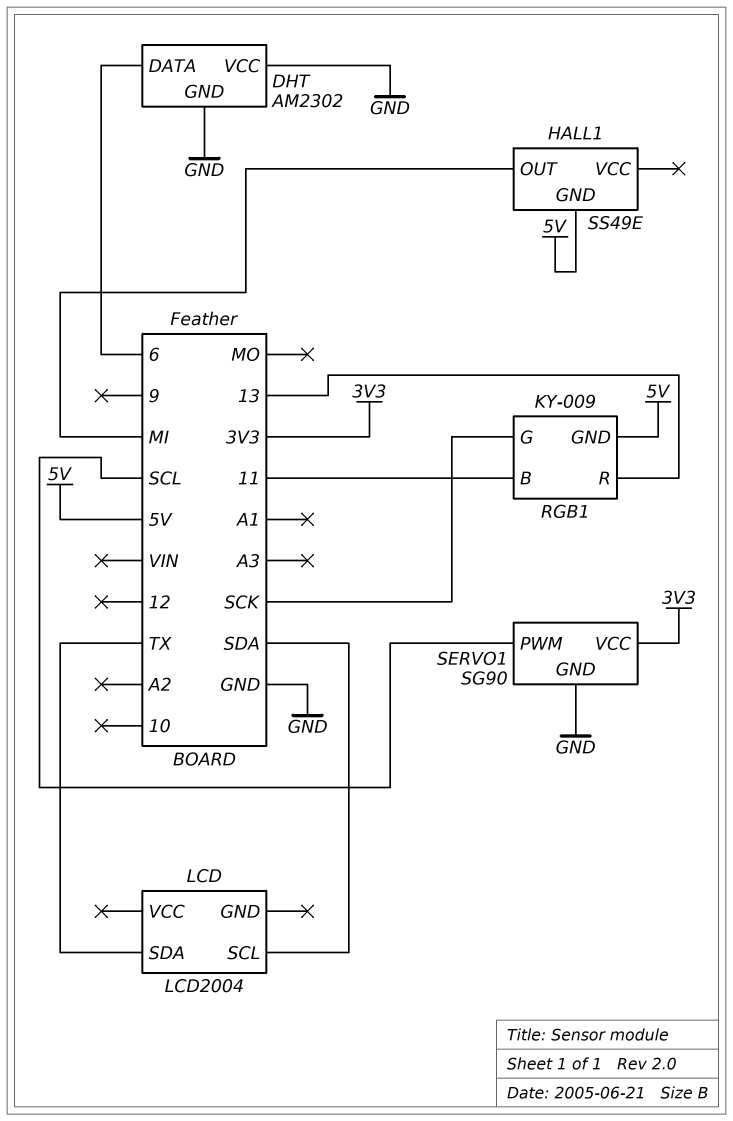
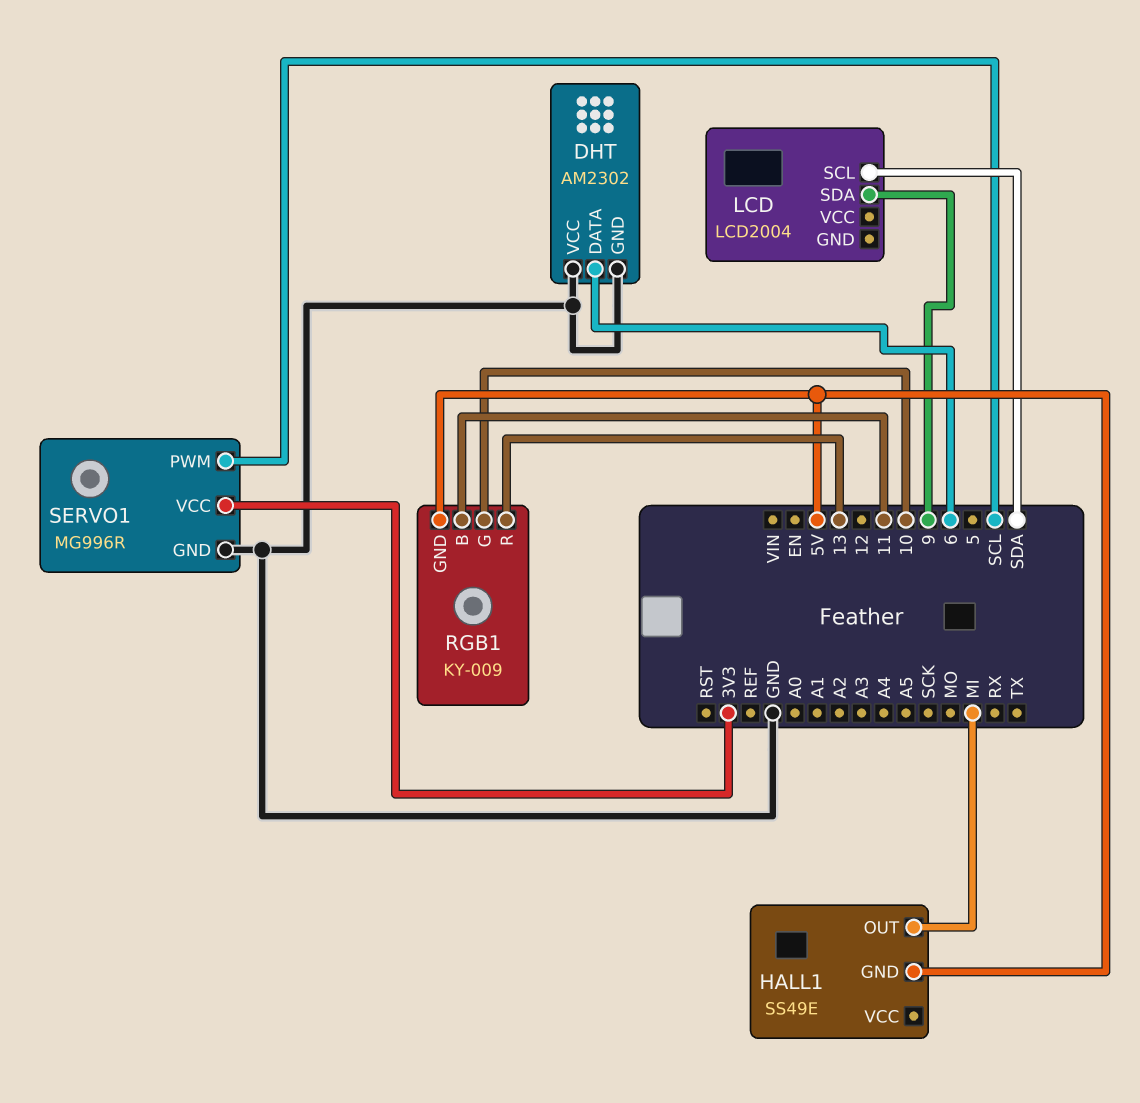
LCD pin SDA: TX -> 9
RGB1 pin G: SCK -> 10
SERVO1: SG90 -> MG996R

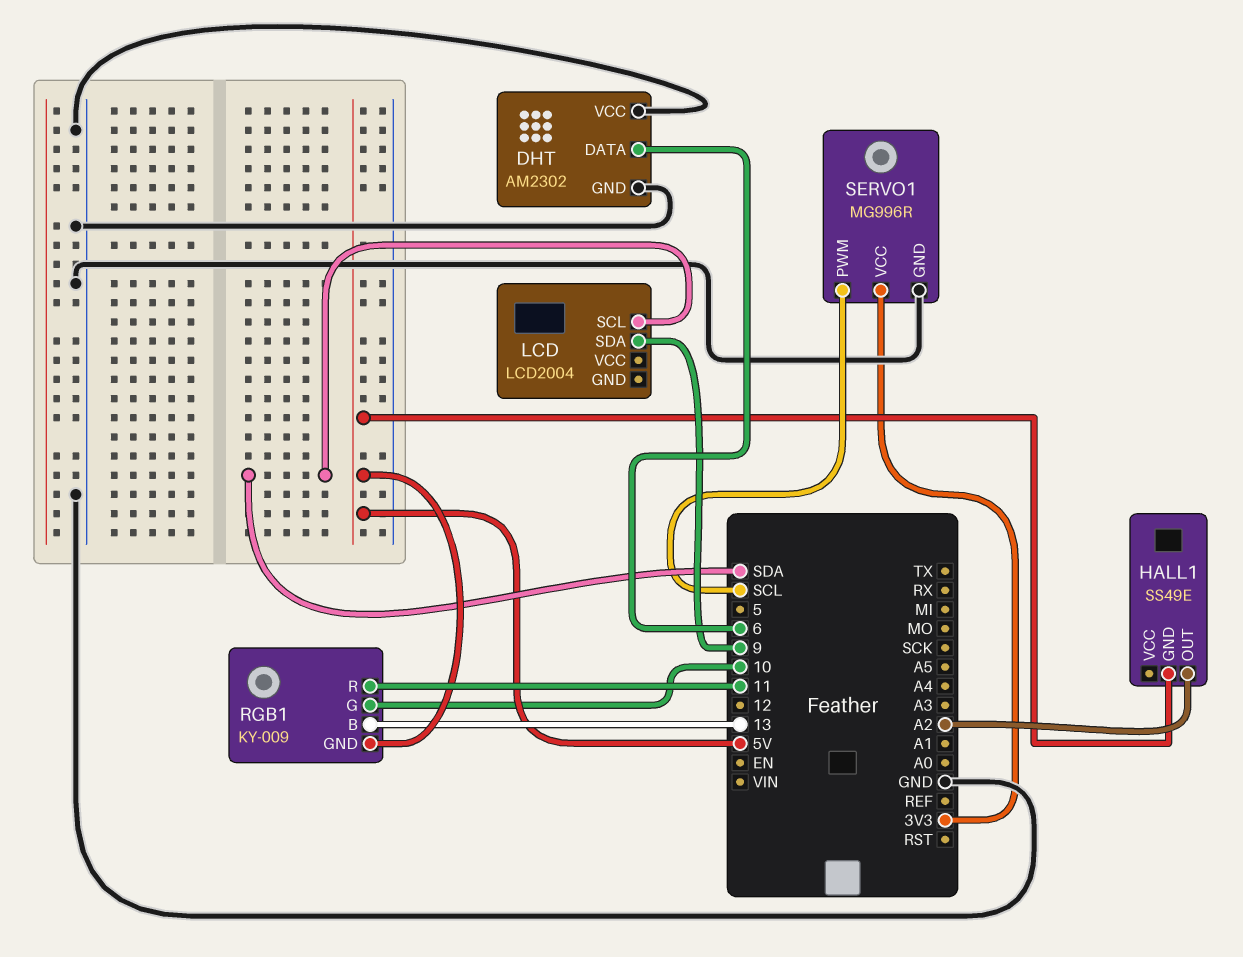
HALL1 pin OUT: MI -> A2
RGB1 pin B: 11 -> 13
RGB1 pin R: 13 -> 11

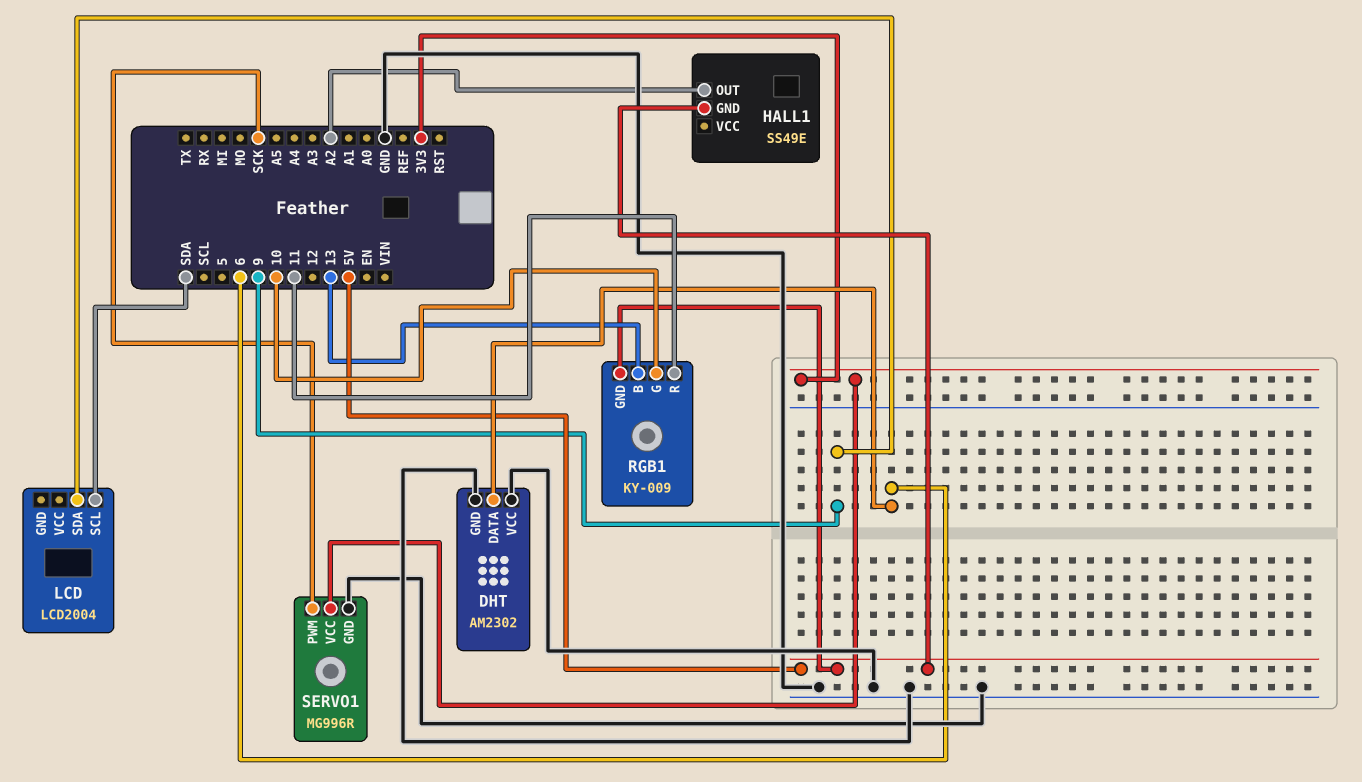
SERVO1 pin PWM: SCL -> SCK

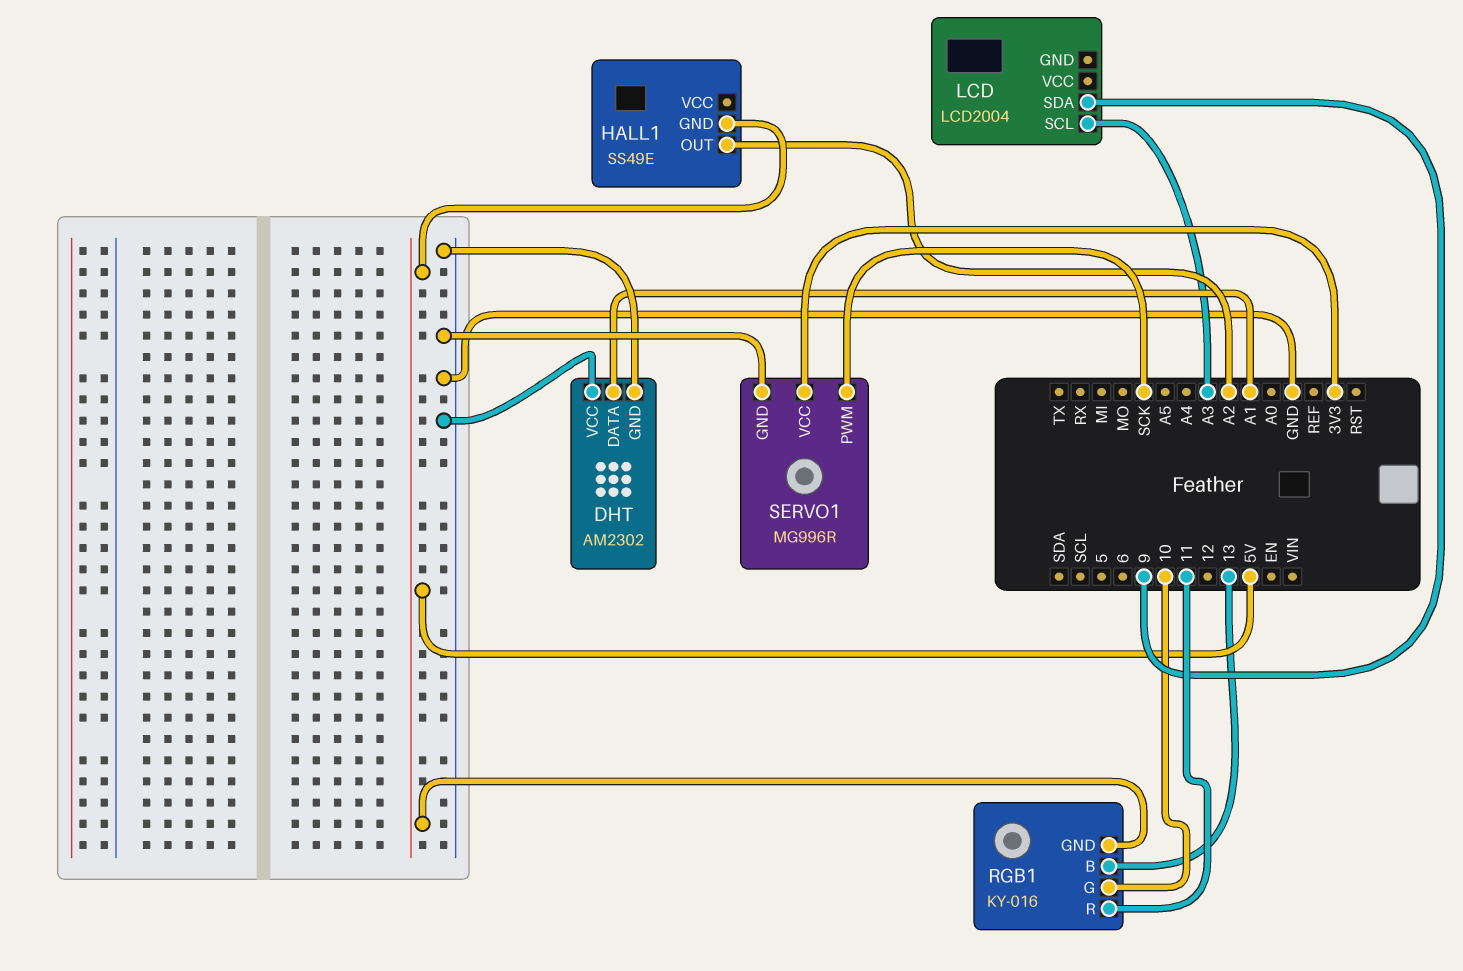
DHT pin DATA: 6 -> A1
LCD pin SCL: SDA -> A3
RGB1: KY-009 -> KY-016

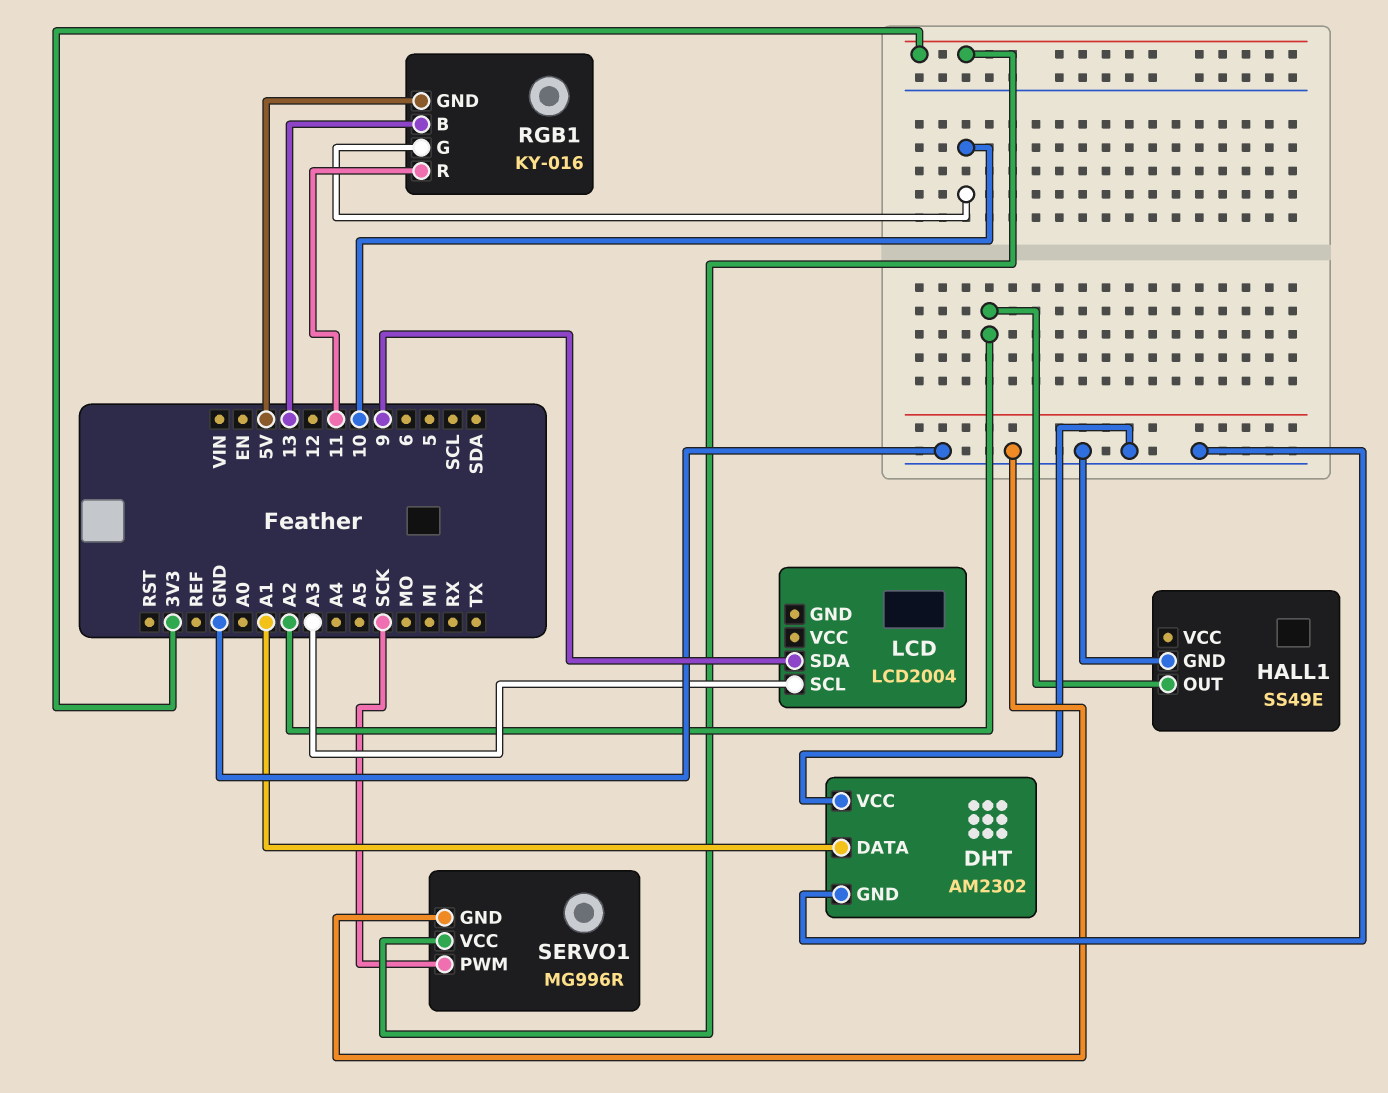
HALL1 pin GND: 5V -> GND

